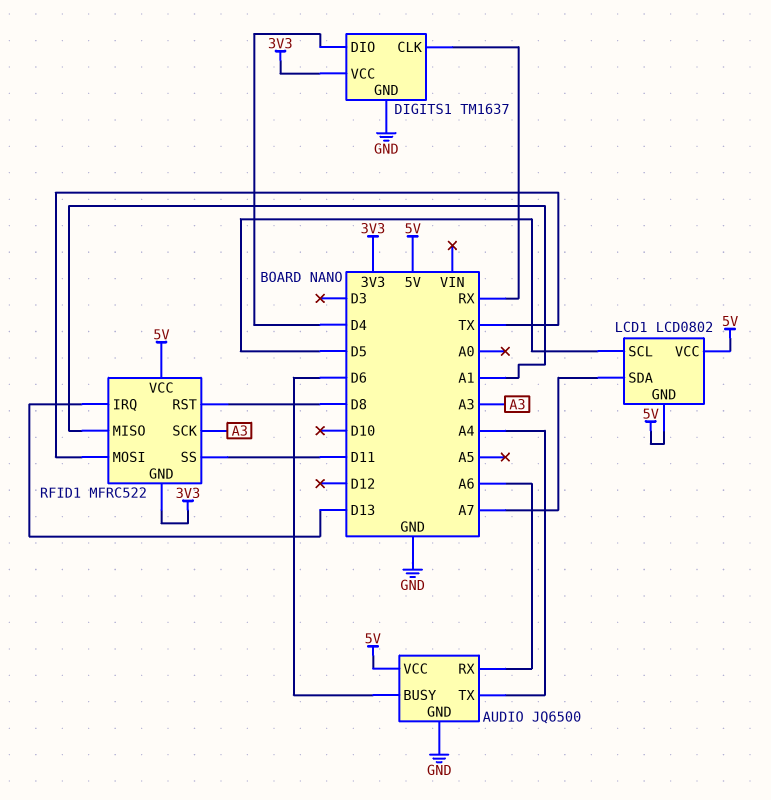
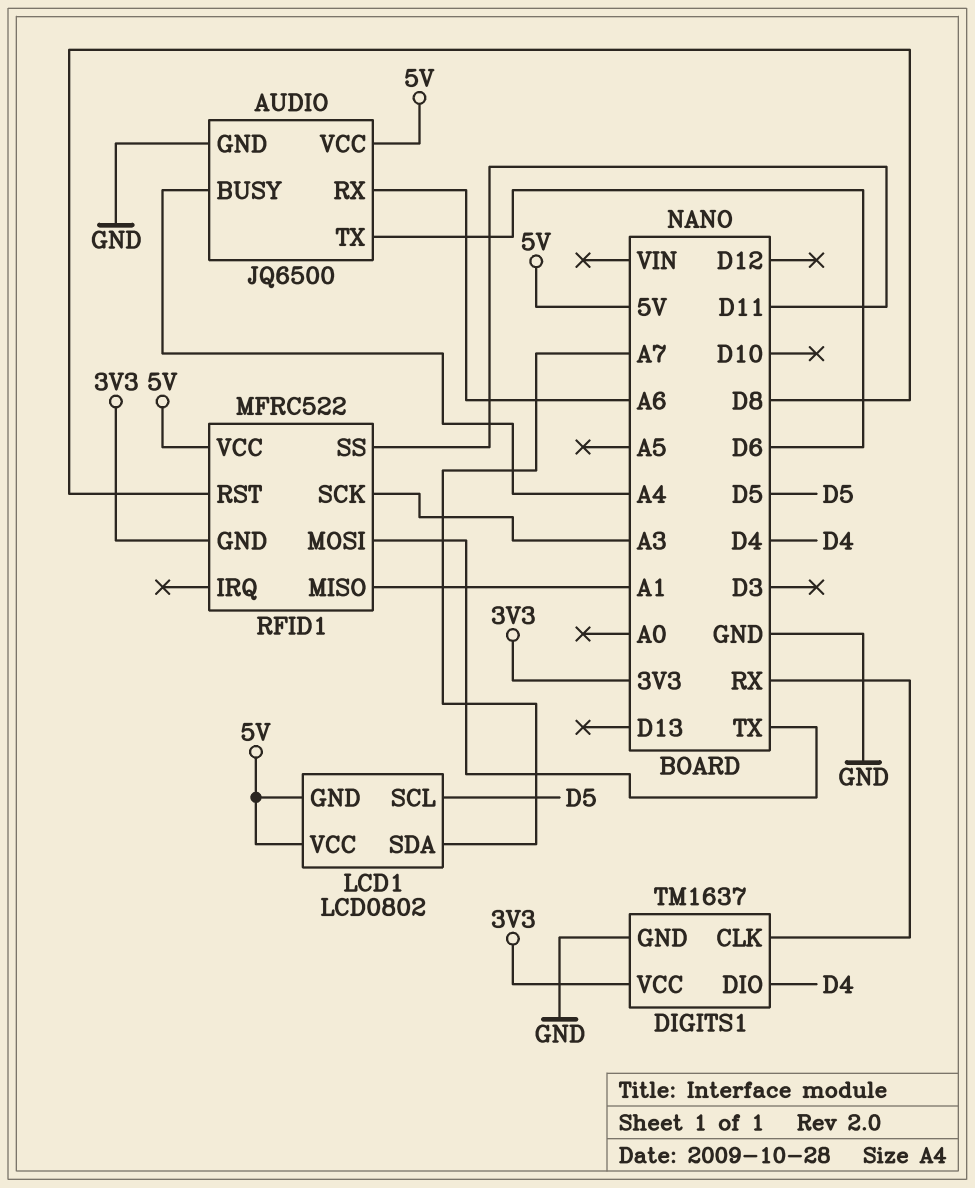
AUDIO pin BUSY: D6 -> A4
AUDIO pin TX: A4 -> D6
RFID1 pin IRQ: D13 -> none

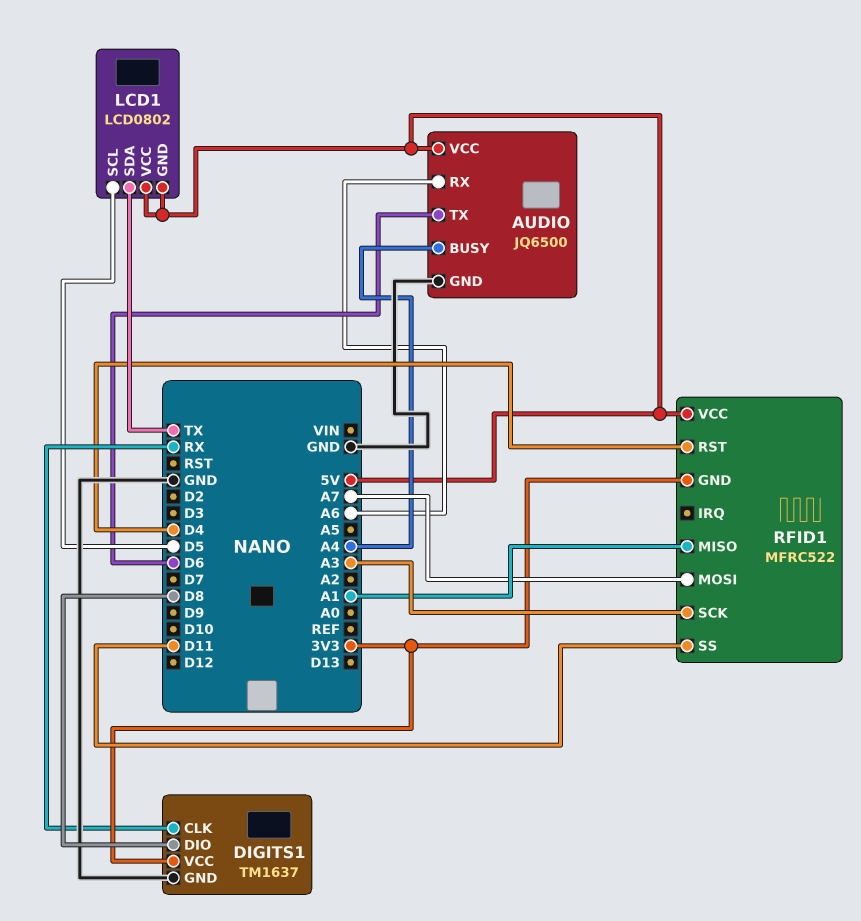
DIGITS1 pin DIO: D4 -> D8
LCD1 pin SDA: A7 -> TX
RFID1 pin MOSI: TX -> A7
RFID1 pin RST: D8 -> D4

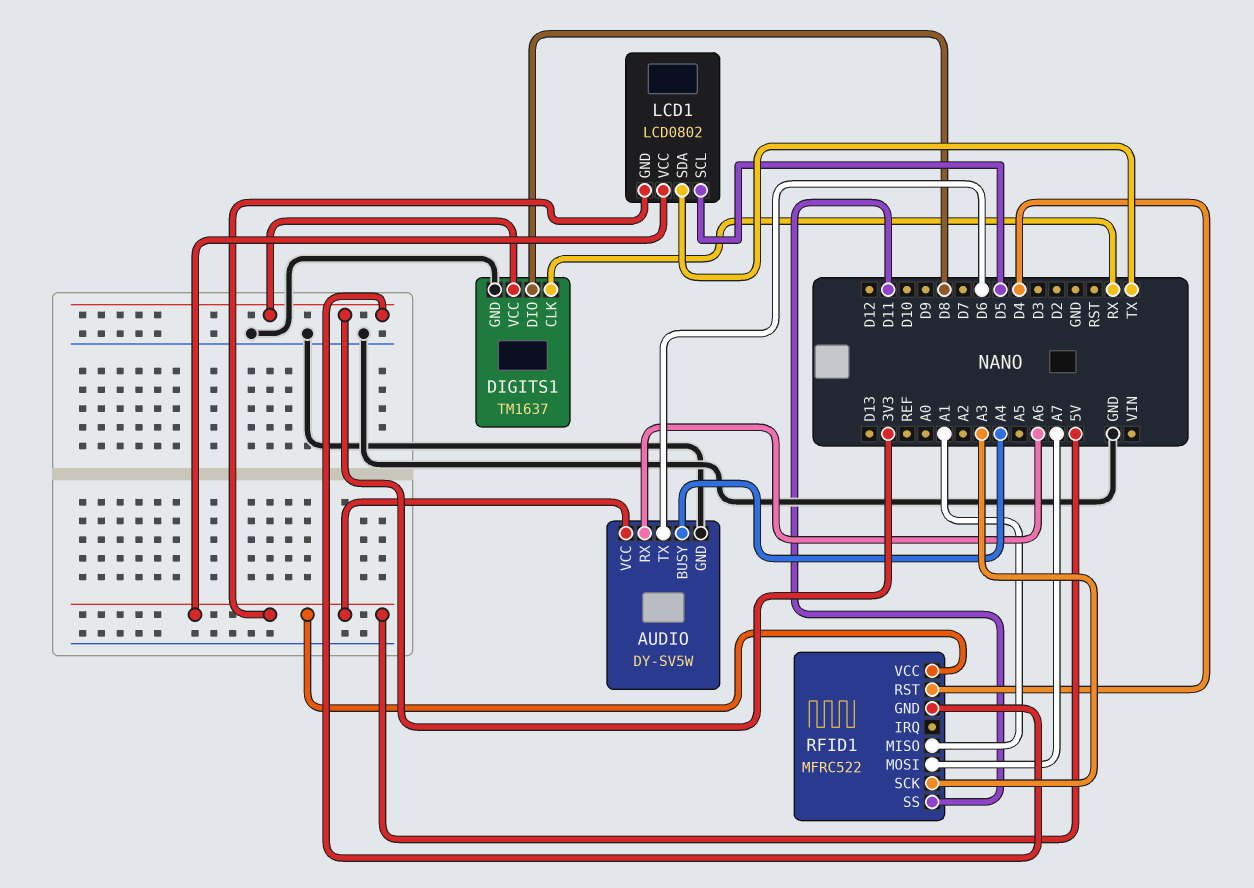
AUDIO: JQ6500 -> DY-SV5W

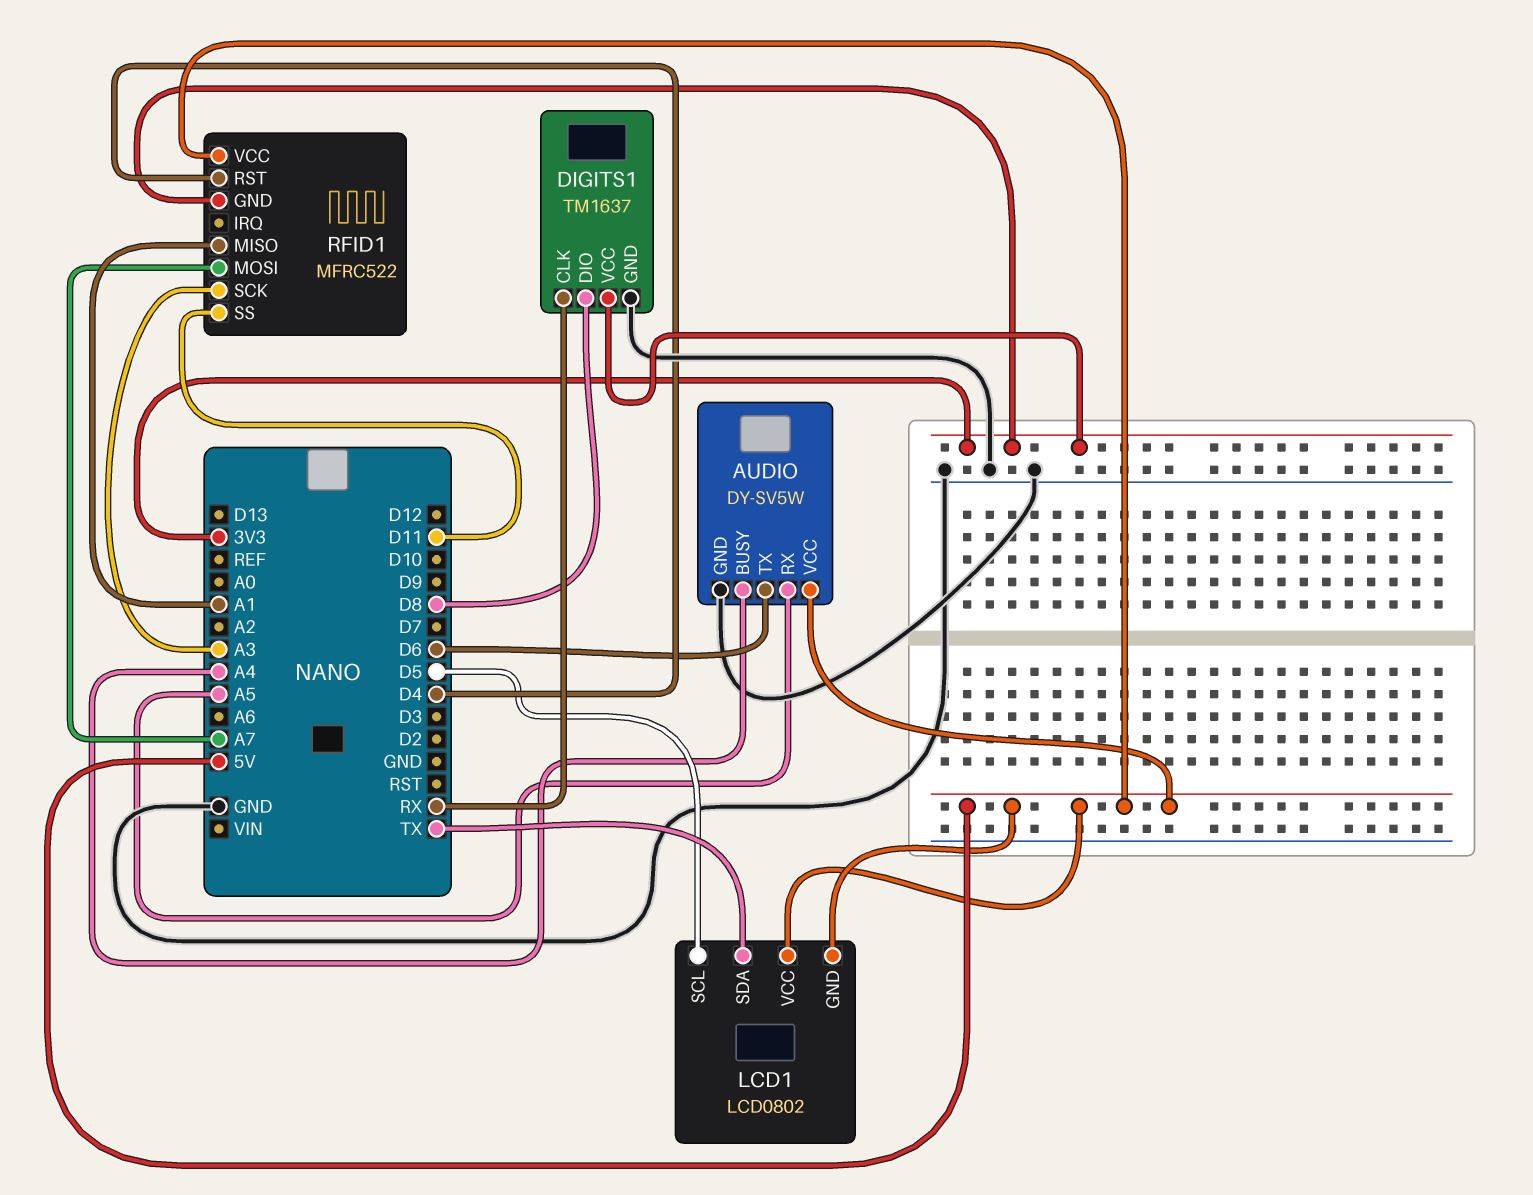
AUDIO pin RX: A6 -> A5

